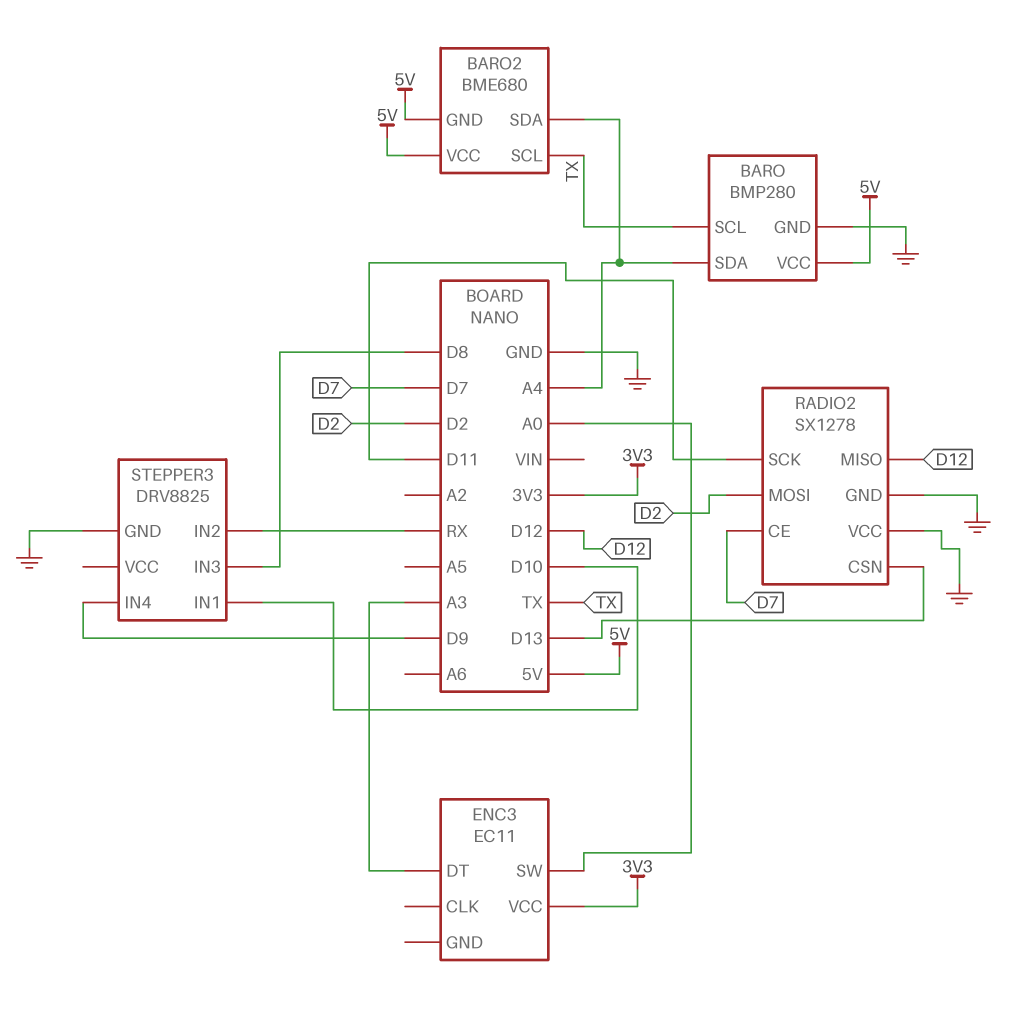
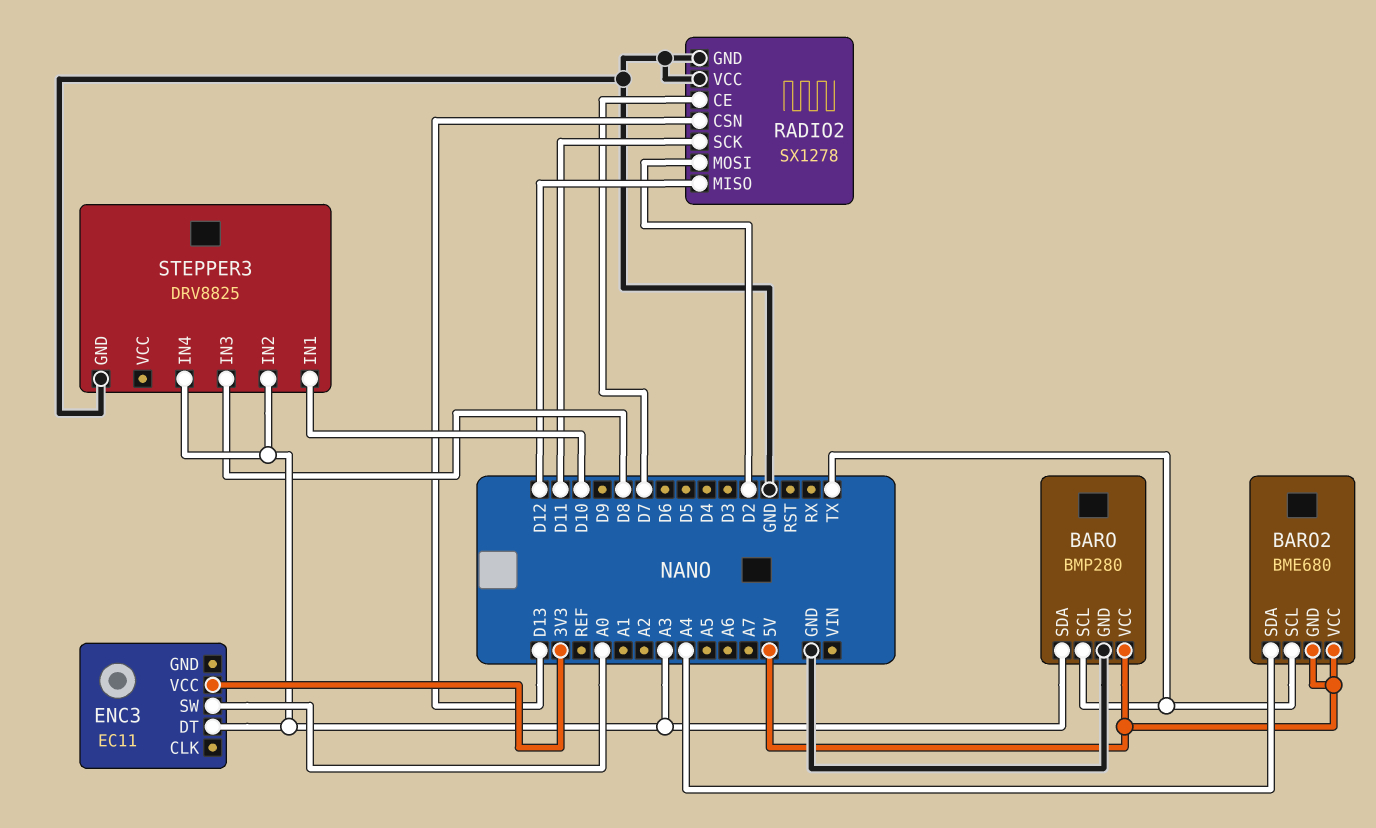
BARO pin SDA: A4 -> A3
STEPPER3 pin IN2: RX -> A3
STEPPER3 pin IN4: D9 -> A3

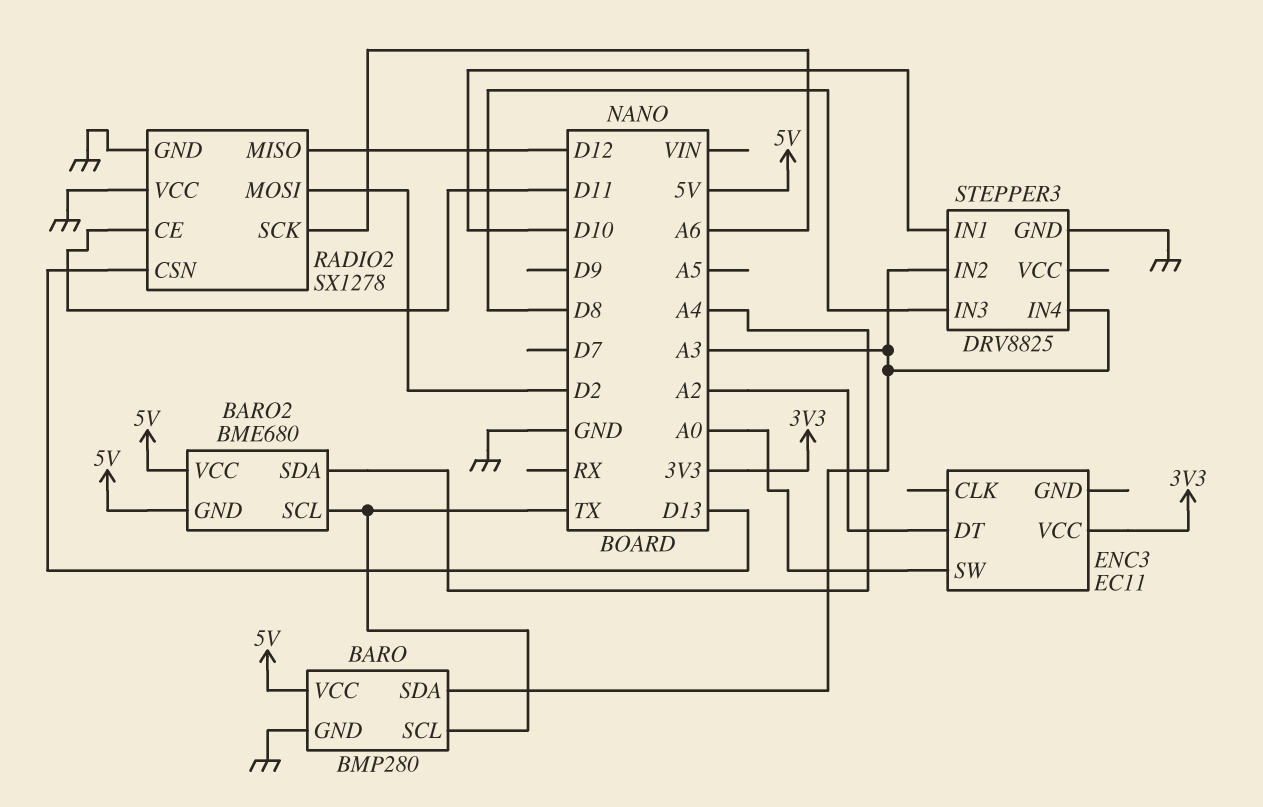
ENC3 pin DT: A3 -> A2
RADIO2 pin CE: D7 -> D11
RADIO2 pin SCK: D11 -> A6

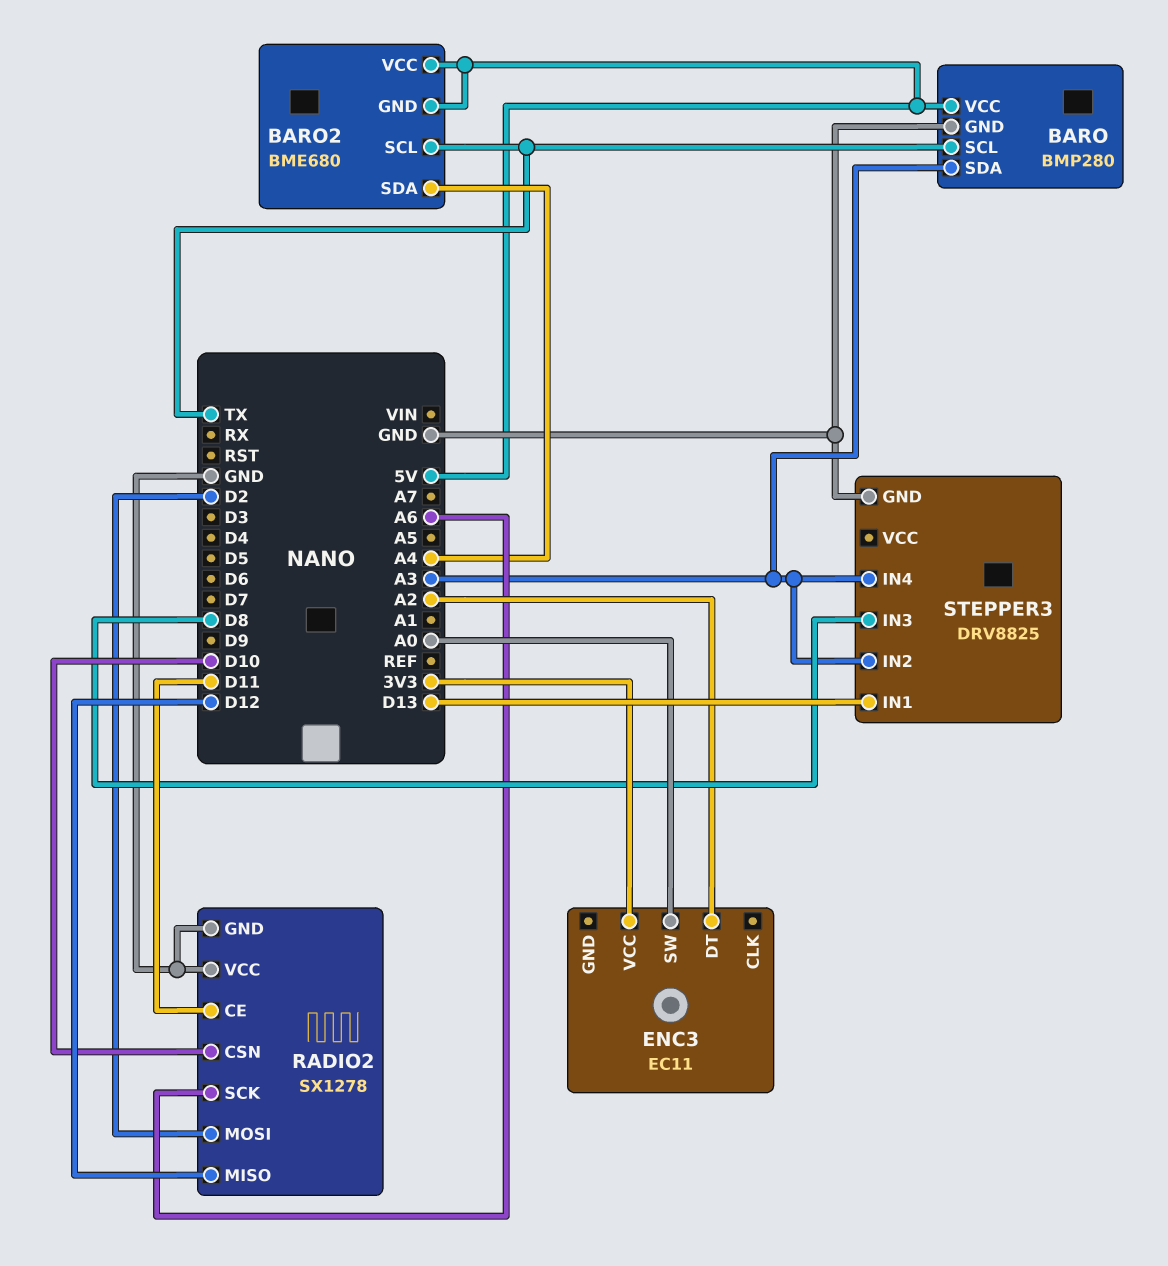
RADIO2 pin CSN: D13 -> D10
STEPPER3 pin IN1: D10 -> D13

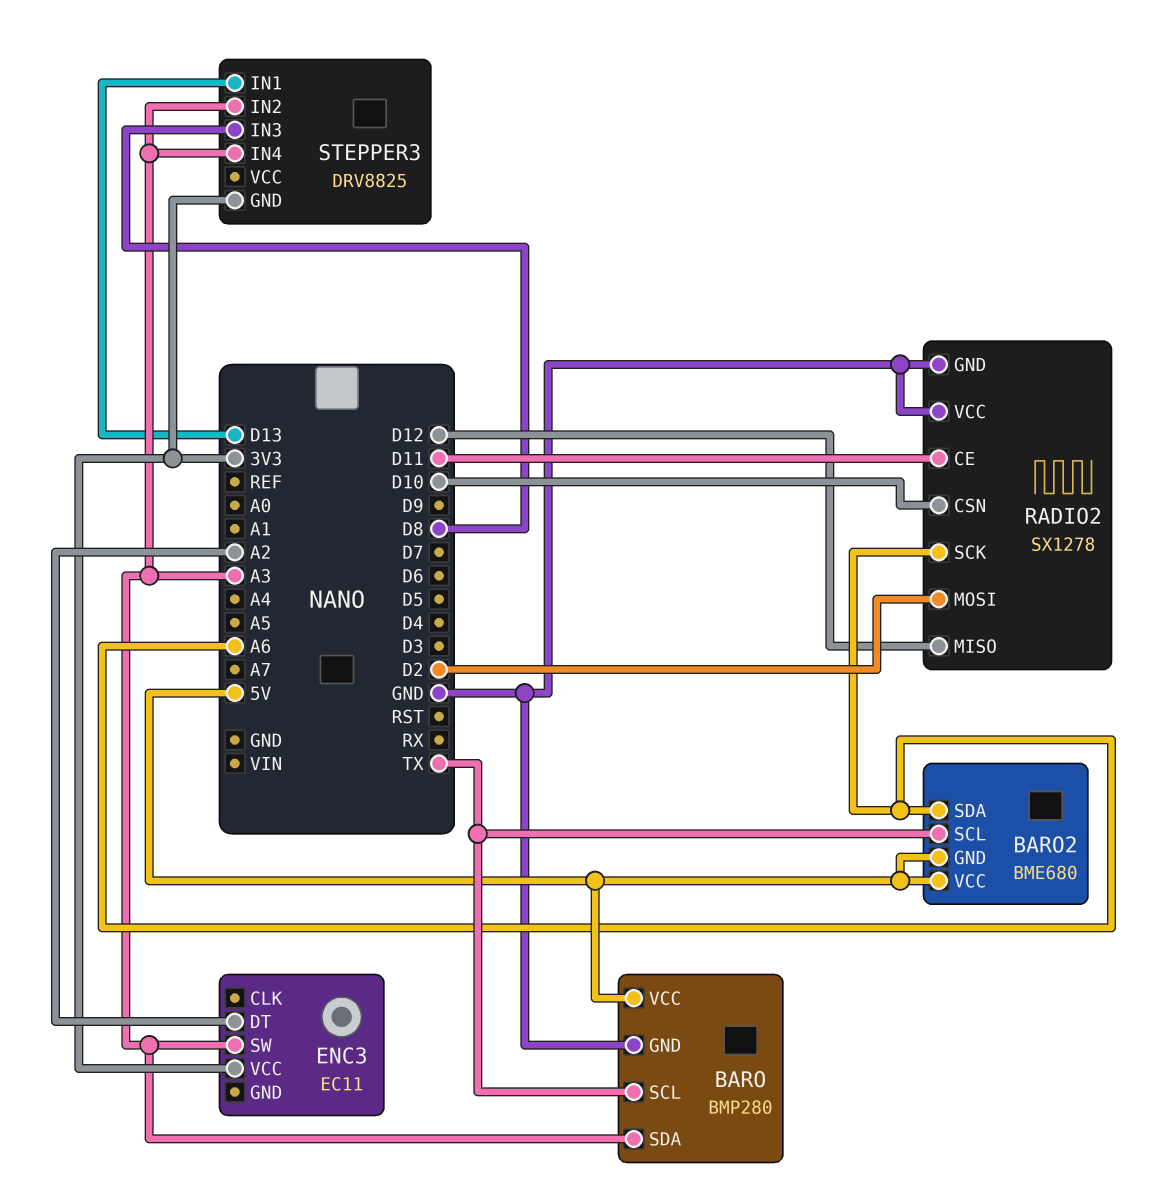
BARO2 pin SDA: A4 -> A6
ENC3 pin SW: A0 -> A3
STEPPER3 pin GND: GND -> 3V3

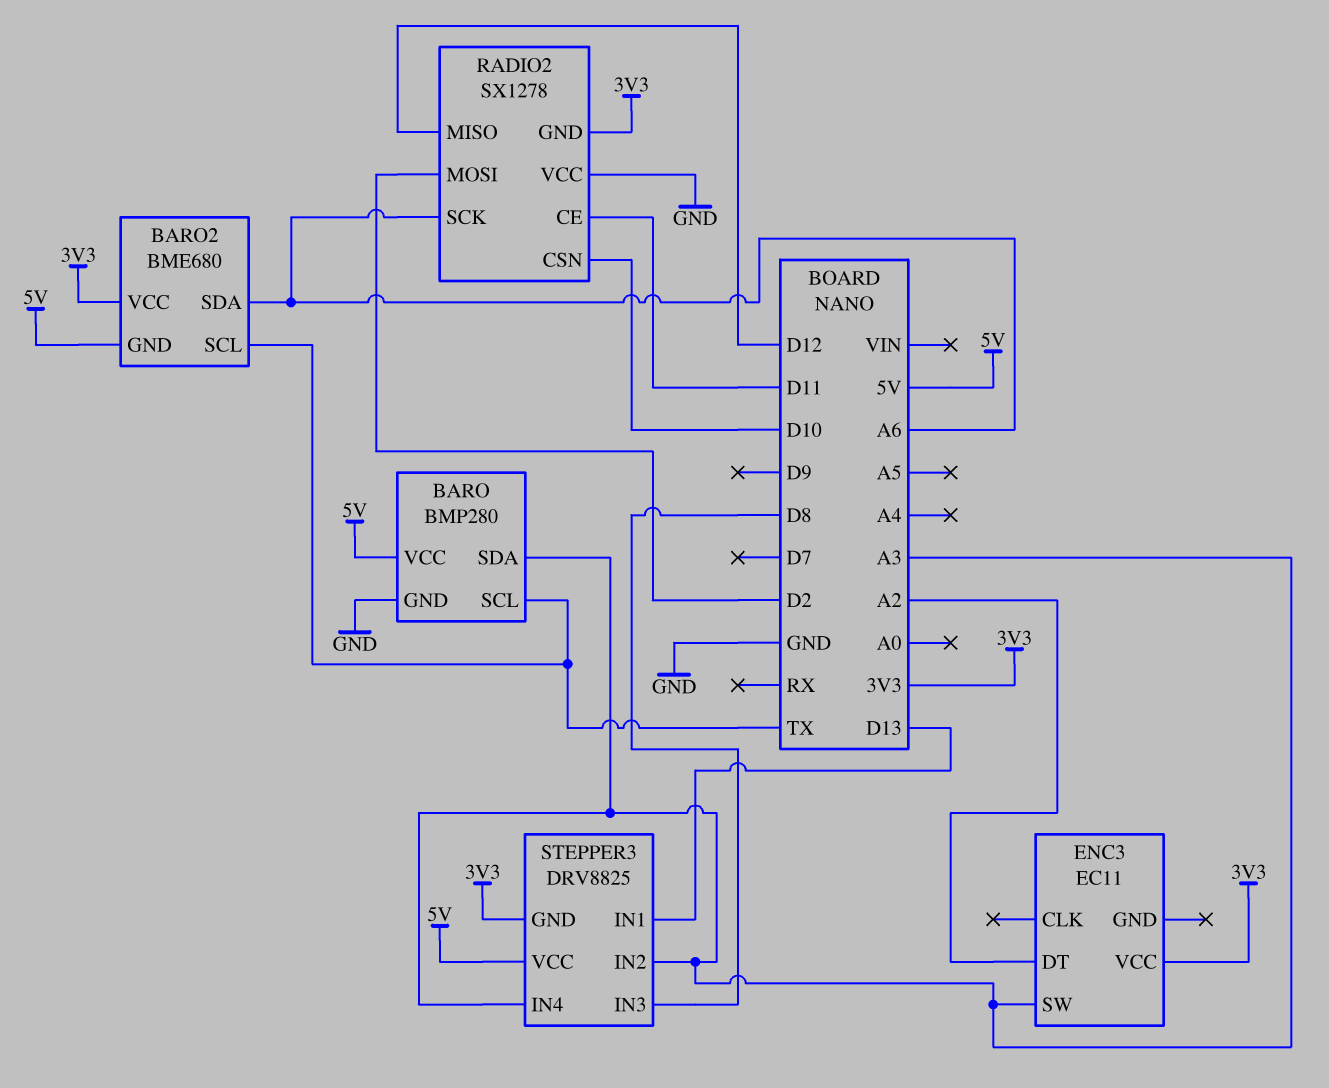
BARO2 pin VCC: 5V -> 3V3
RADIO2 pin GND: GND -> 3V3
STEPPER3 pin VCC: none -> 5V

